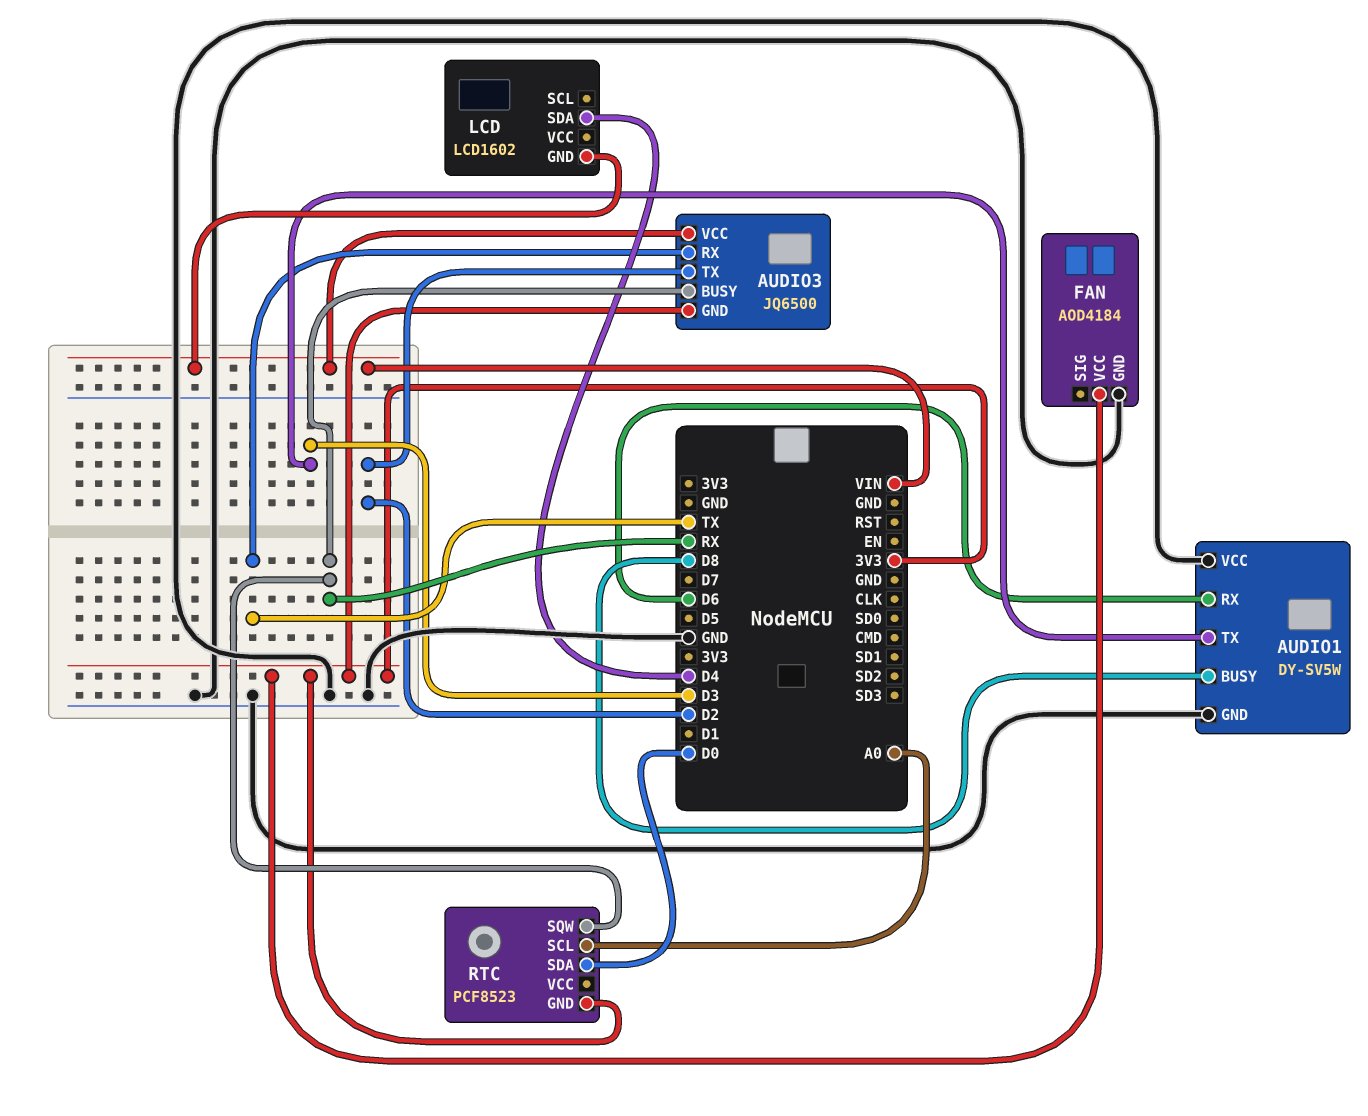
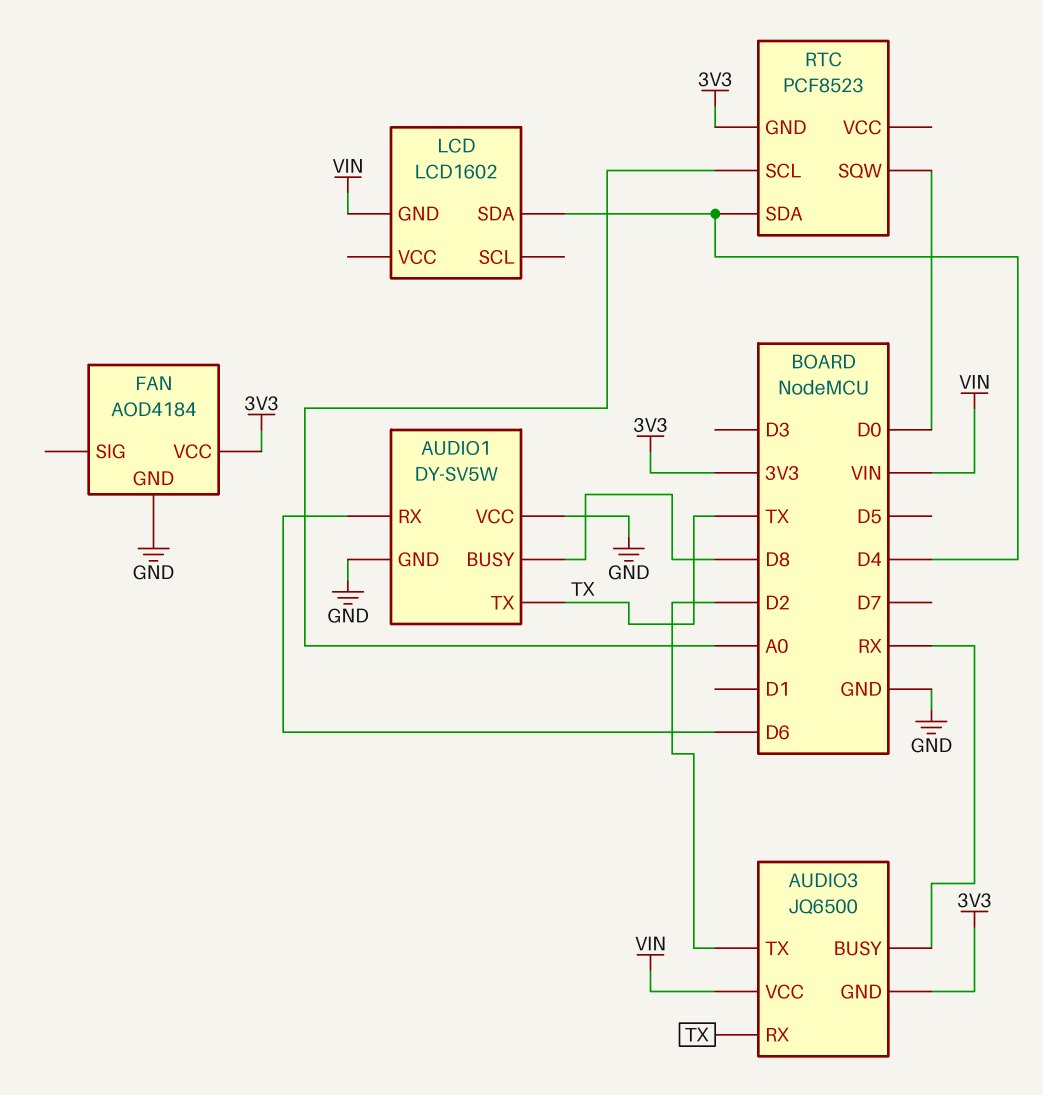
AUDIO1 pin TX: D3 -> TX
RTC pin SDA: D0 -> D4
RTC pin SQW: RX -> D0

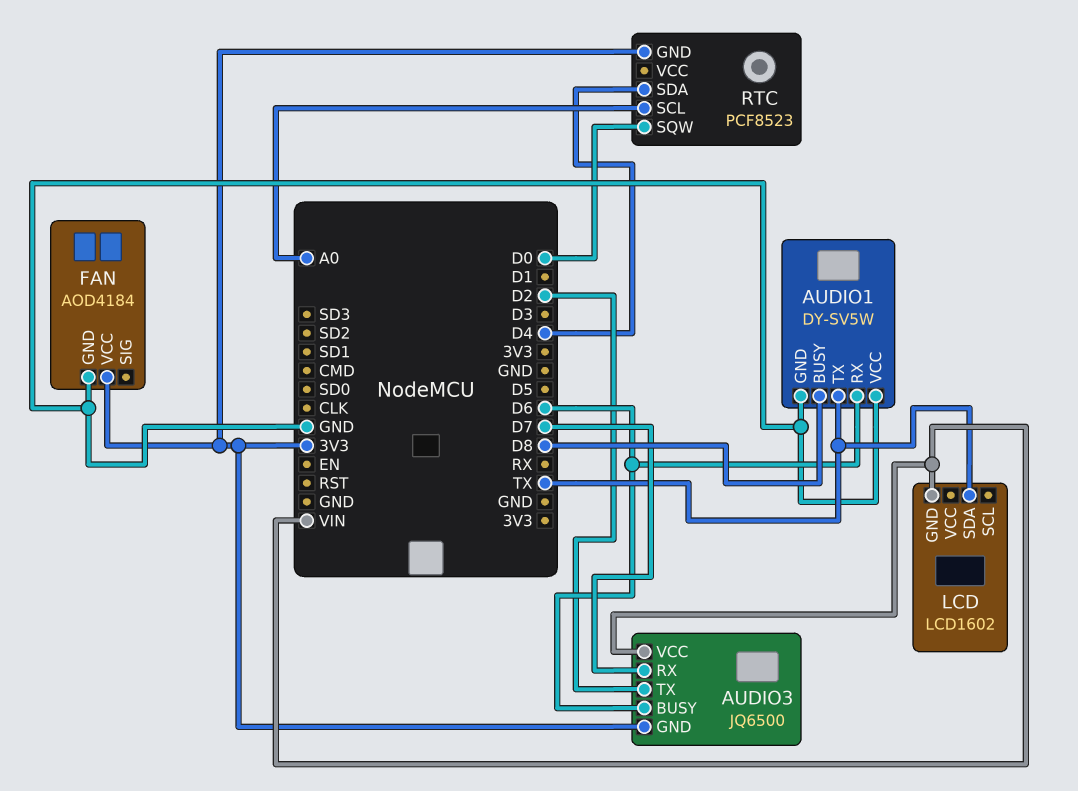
AUDIO3 pin BUSY: RX -> D6
AUDIO3 pin RX: TX -> D7
LCD pin SDA: D4 -> TX

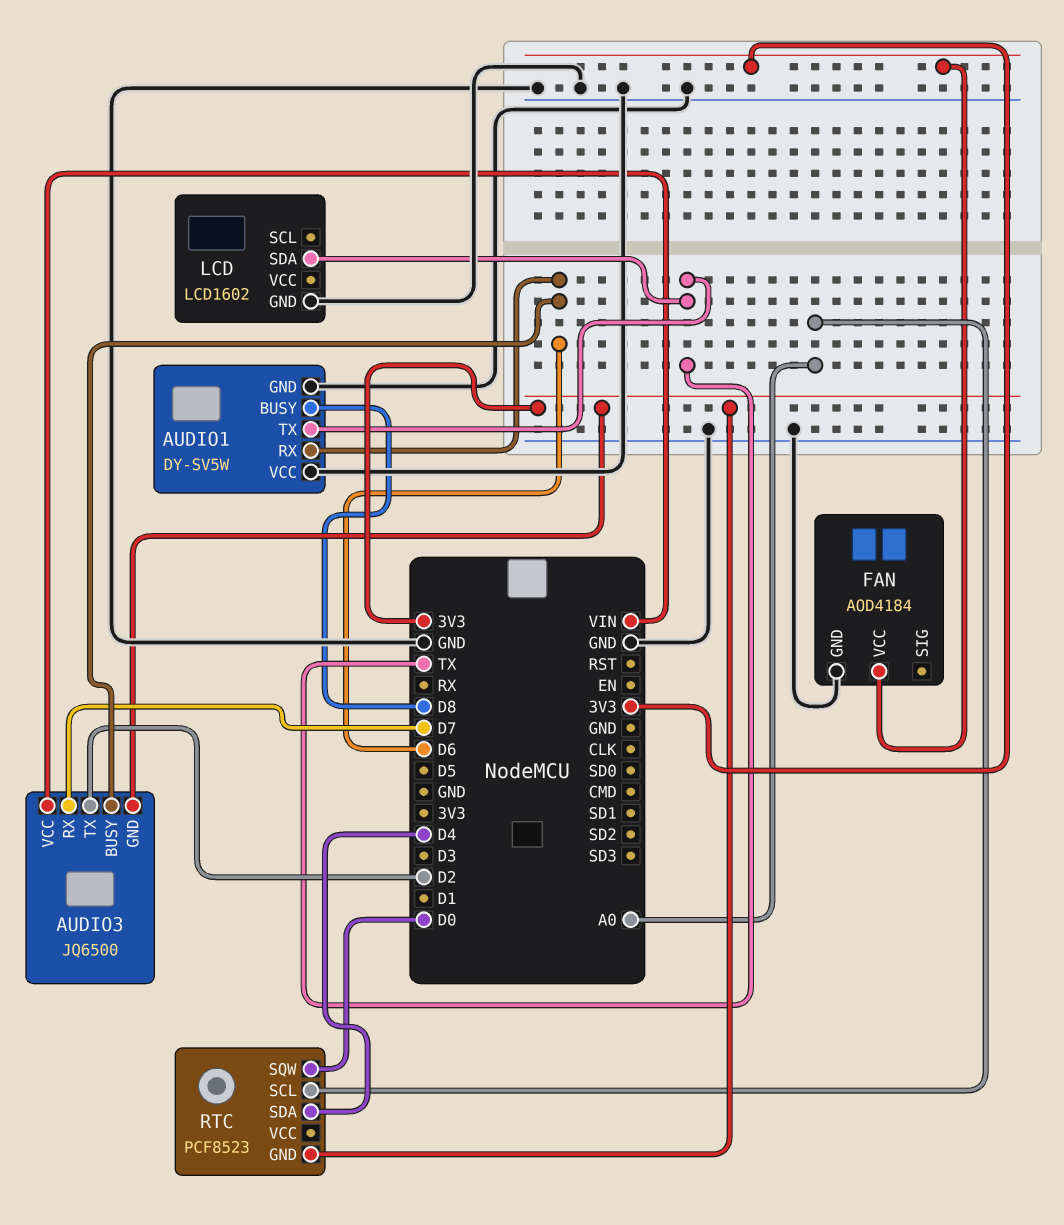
LCD pin GND: VIN -> GND

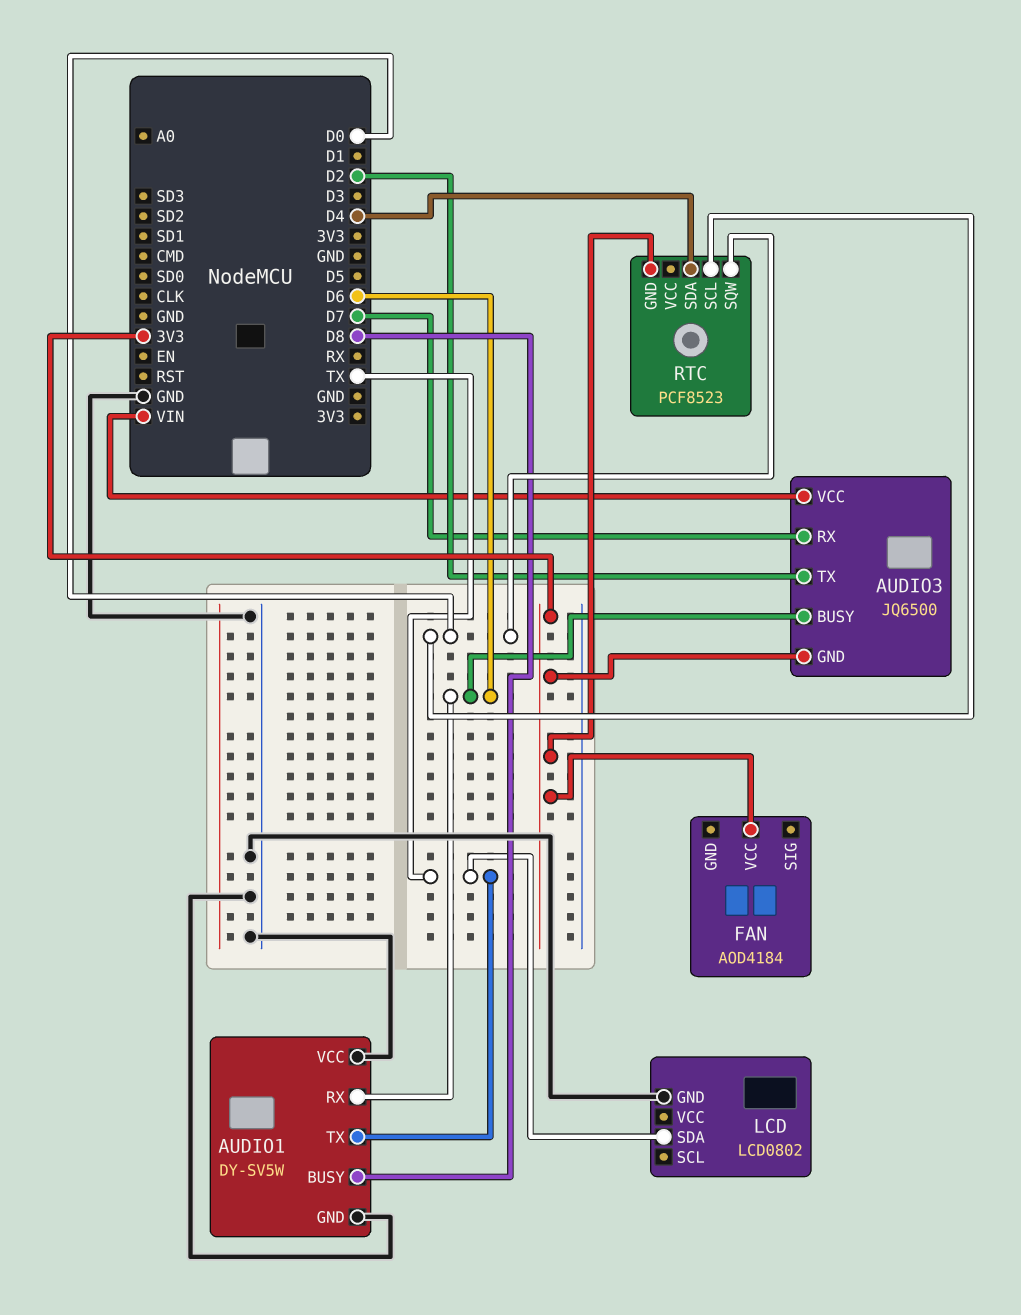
FAN pin GND: GND -> none
LCD: LCD1602 -> LCD0802
RTC pin SCL: A0 -> D0

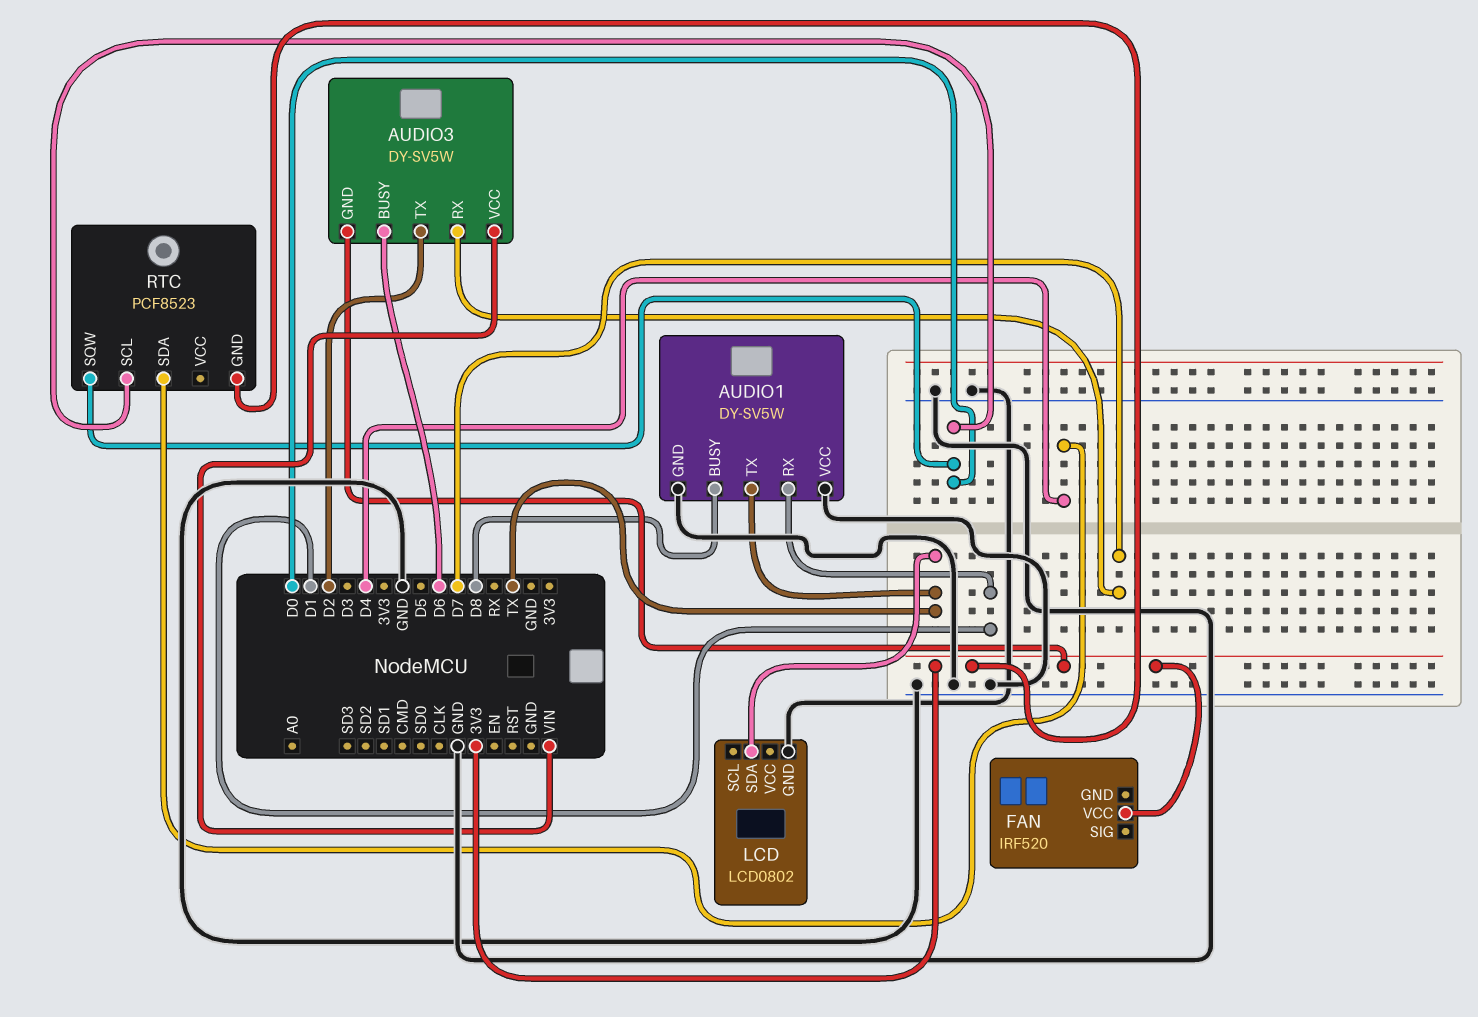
AUDIO1 pin RX: D6 -> D1
AUDIO3: JQ6500 -> DY-SV5W
FAN: AOD4184 -> IRF520

